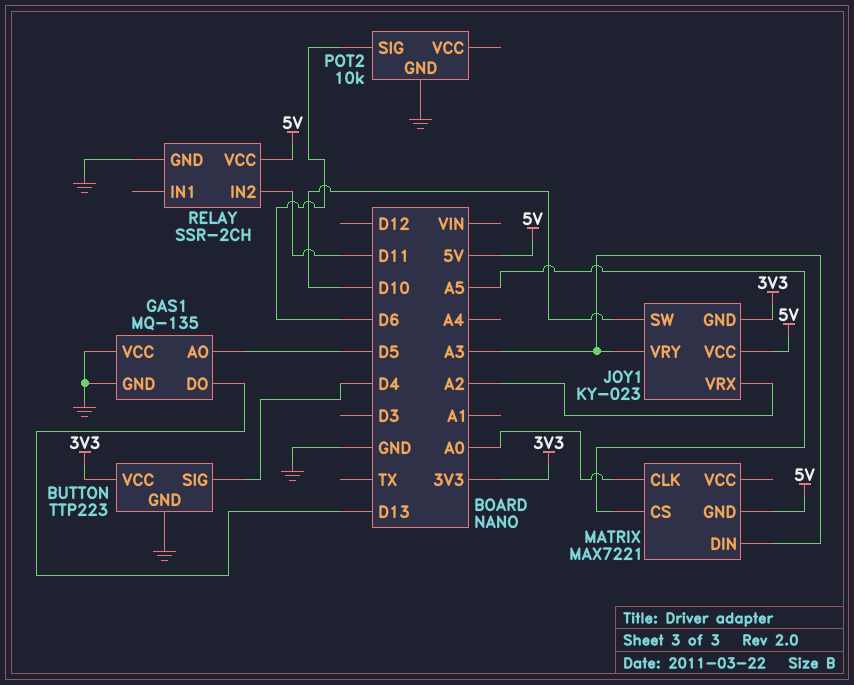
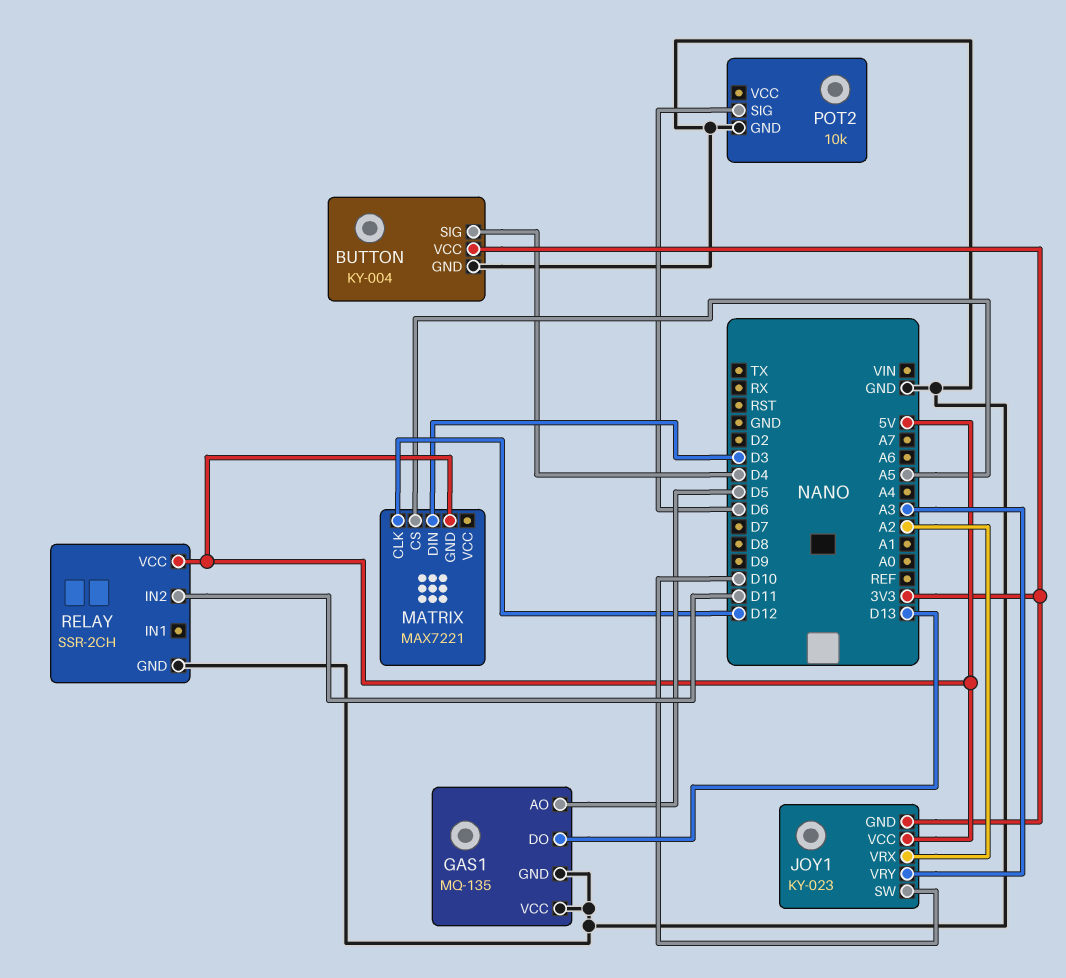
BUTTON: TTP223 -> KY-004
MATRIX pin CLK: A0 -> D12
MATRIX pin DIN: A3 -> D3

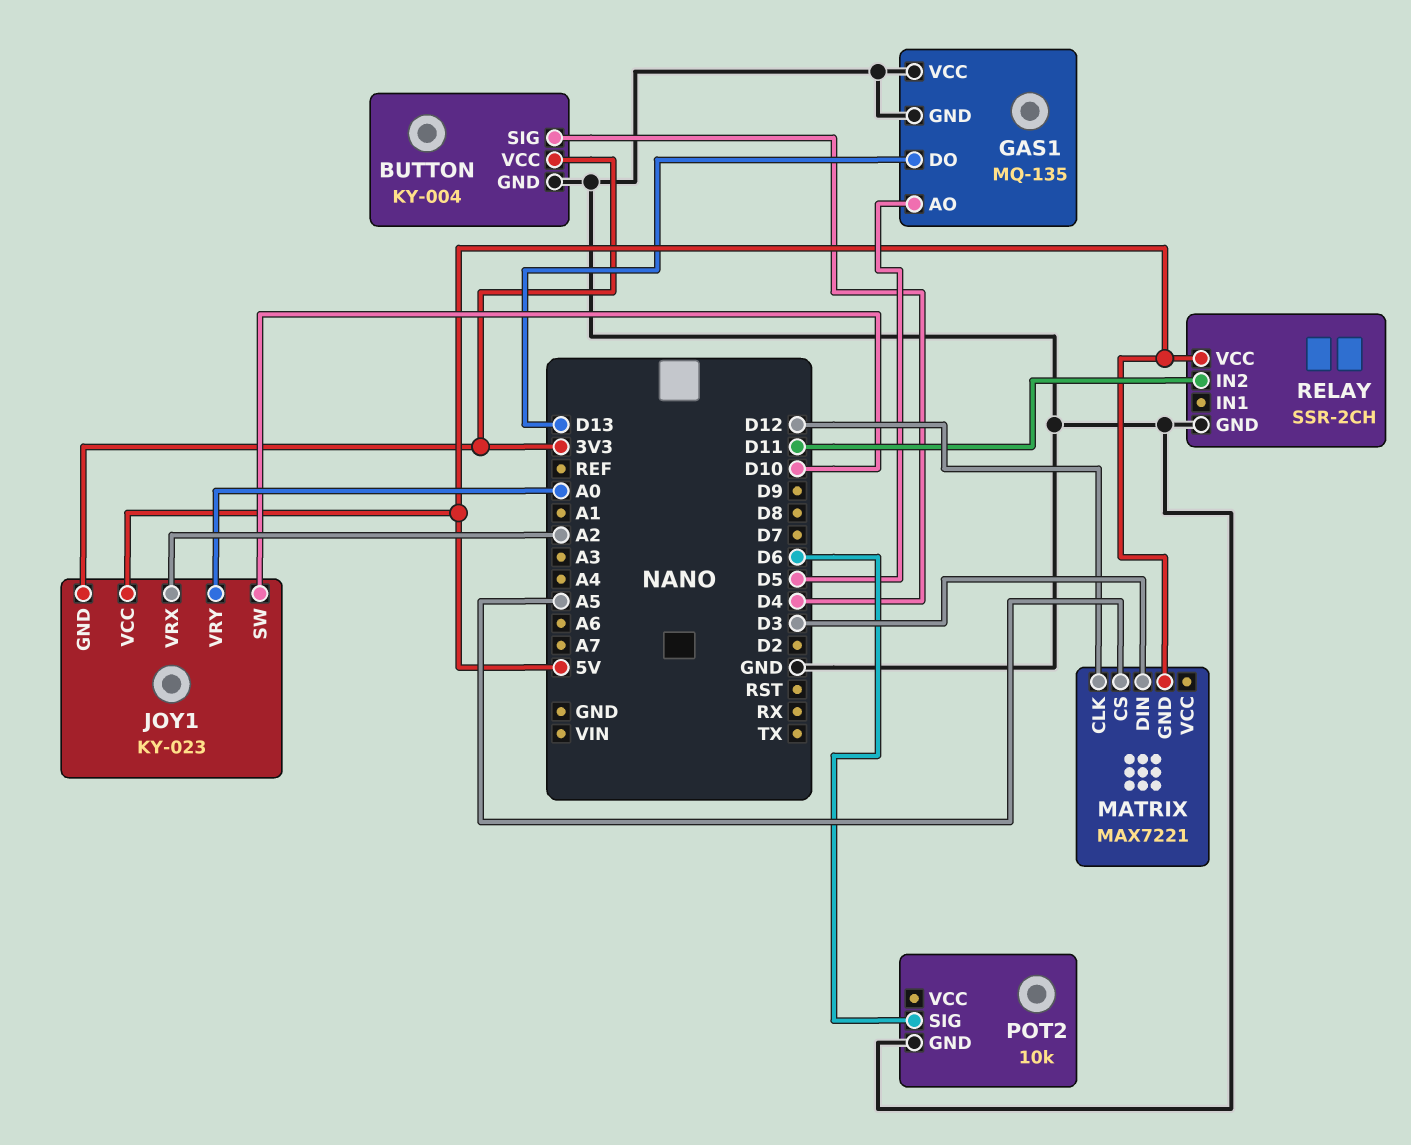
JOY1 pin VRY: A3 -> A0

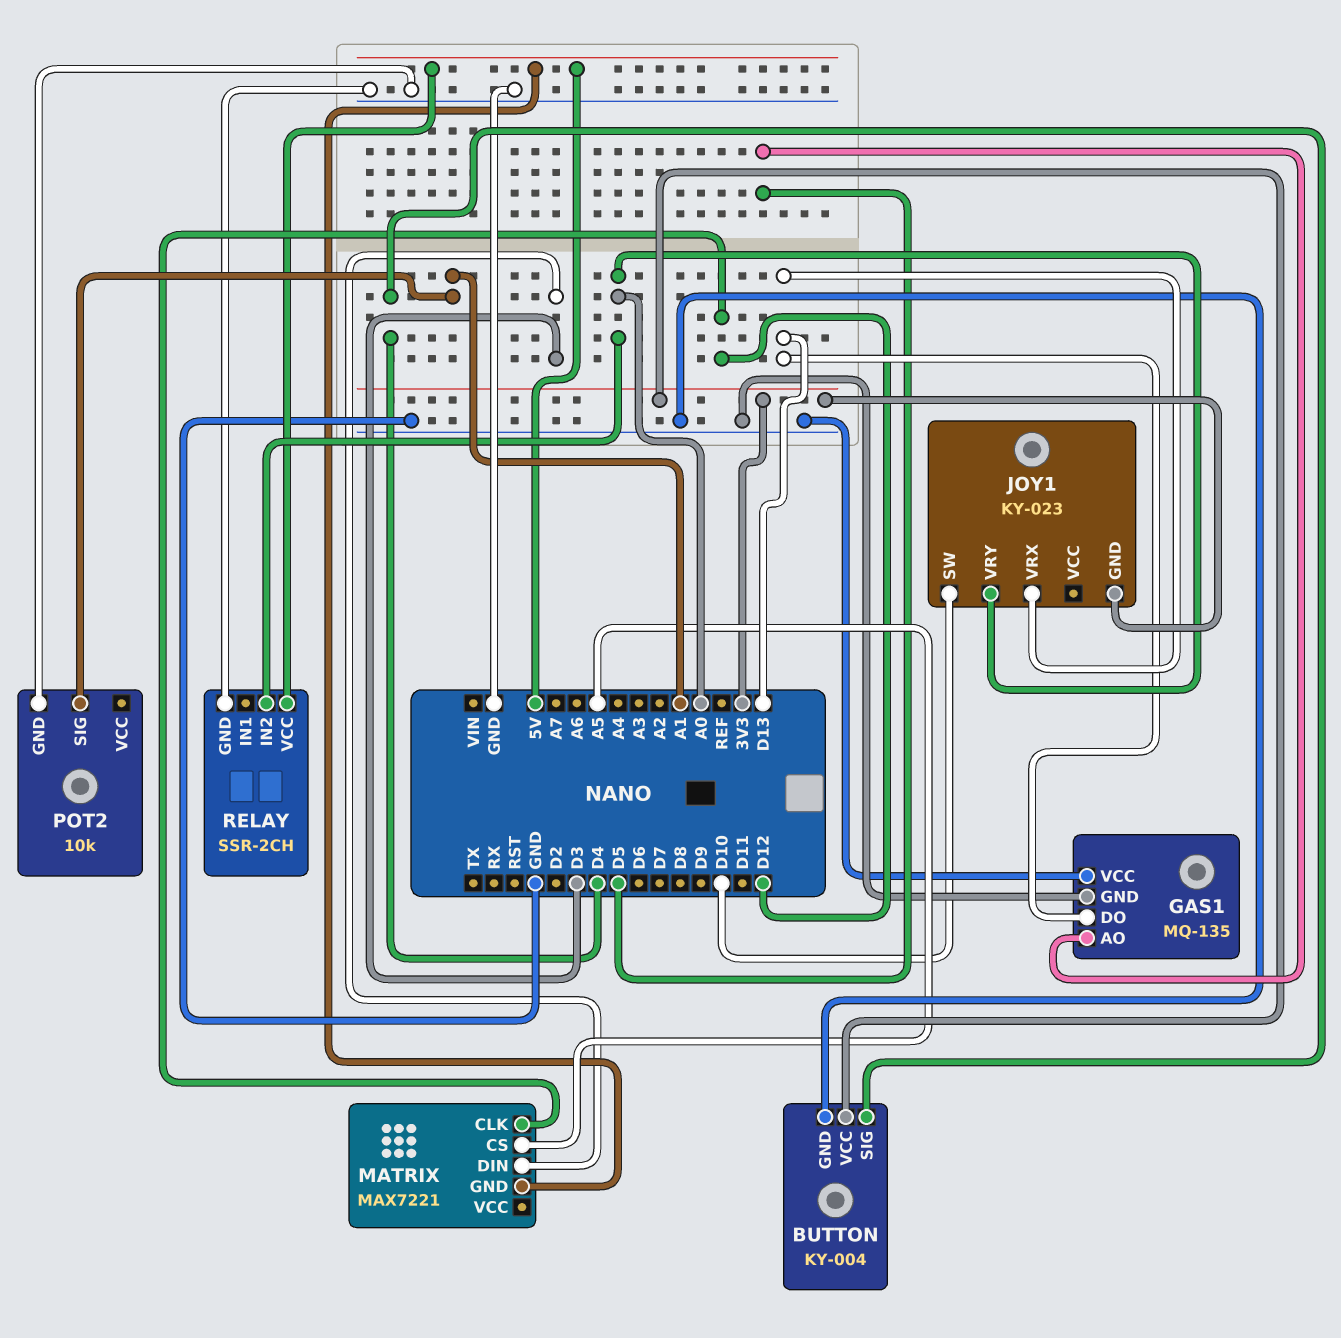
JOY1 pin VCC: 5V -> none
JOY1 pin VRX: A2 -> D13
POT2 pin SIG: D6 -> A1
RELAY pin IN2: D11 -> A0

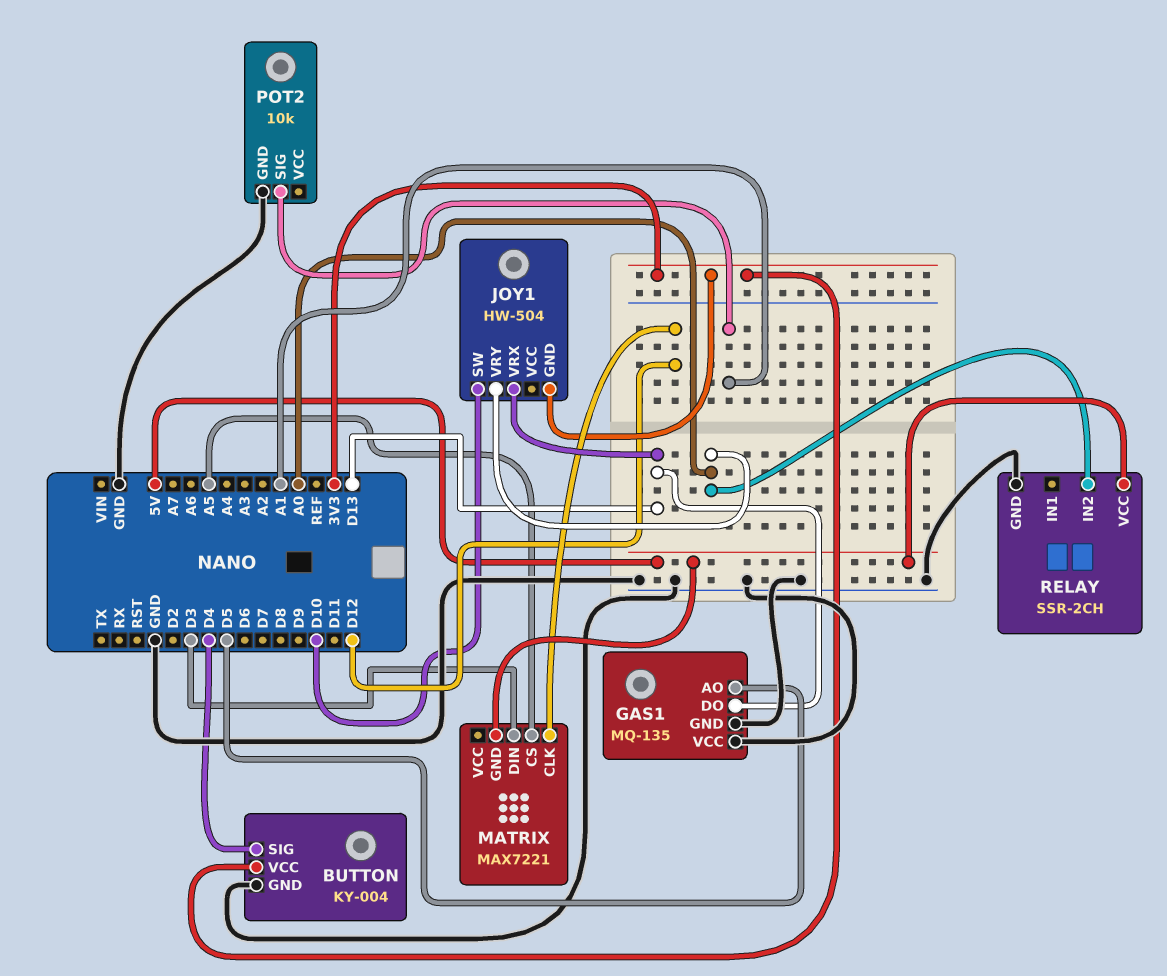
JOY1: KY-023 -> HW-504

